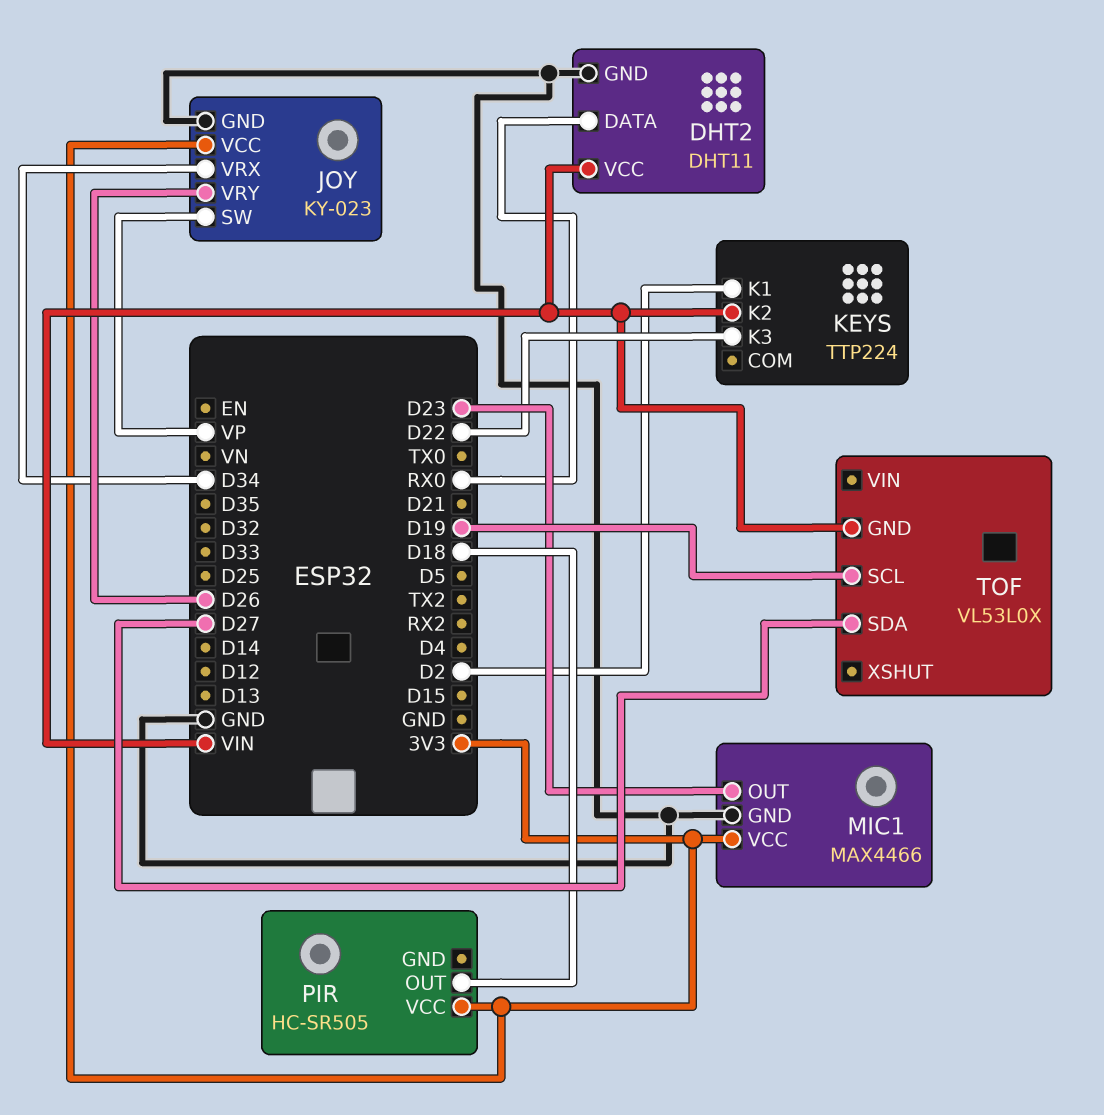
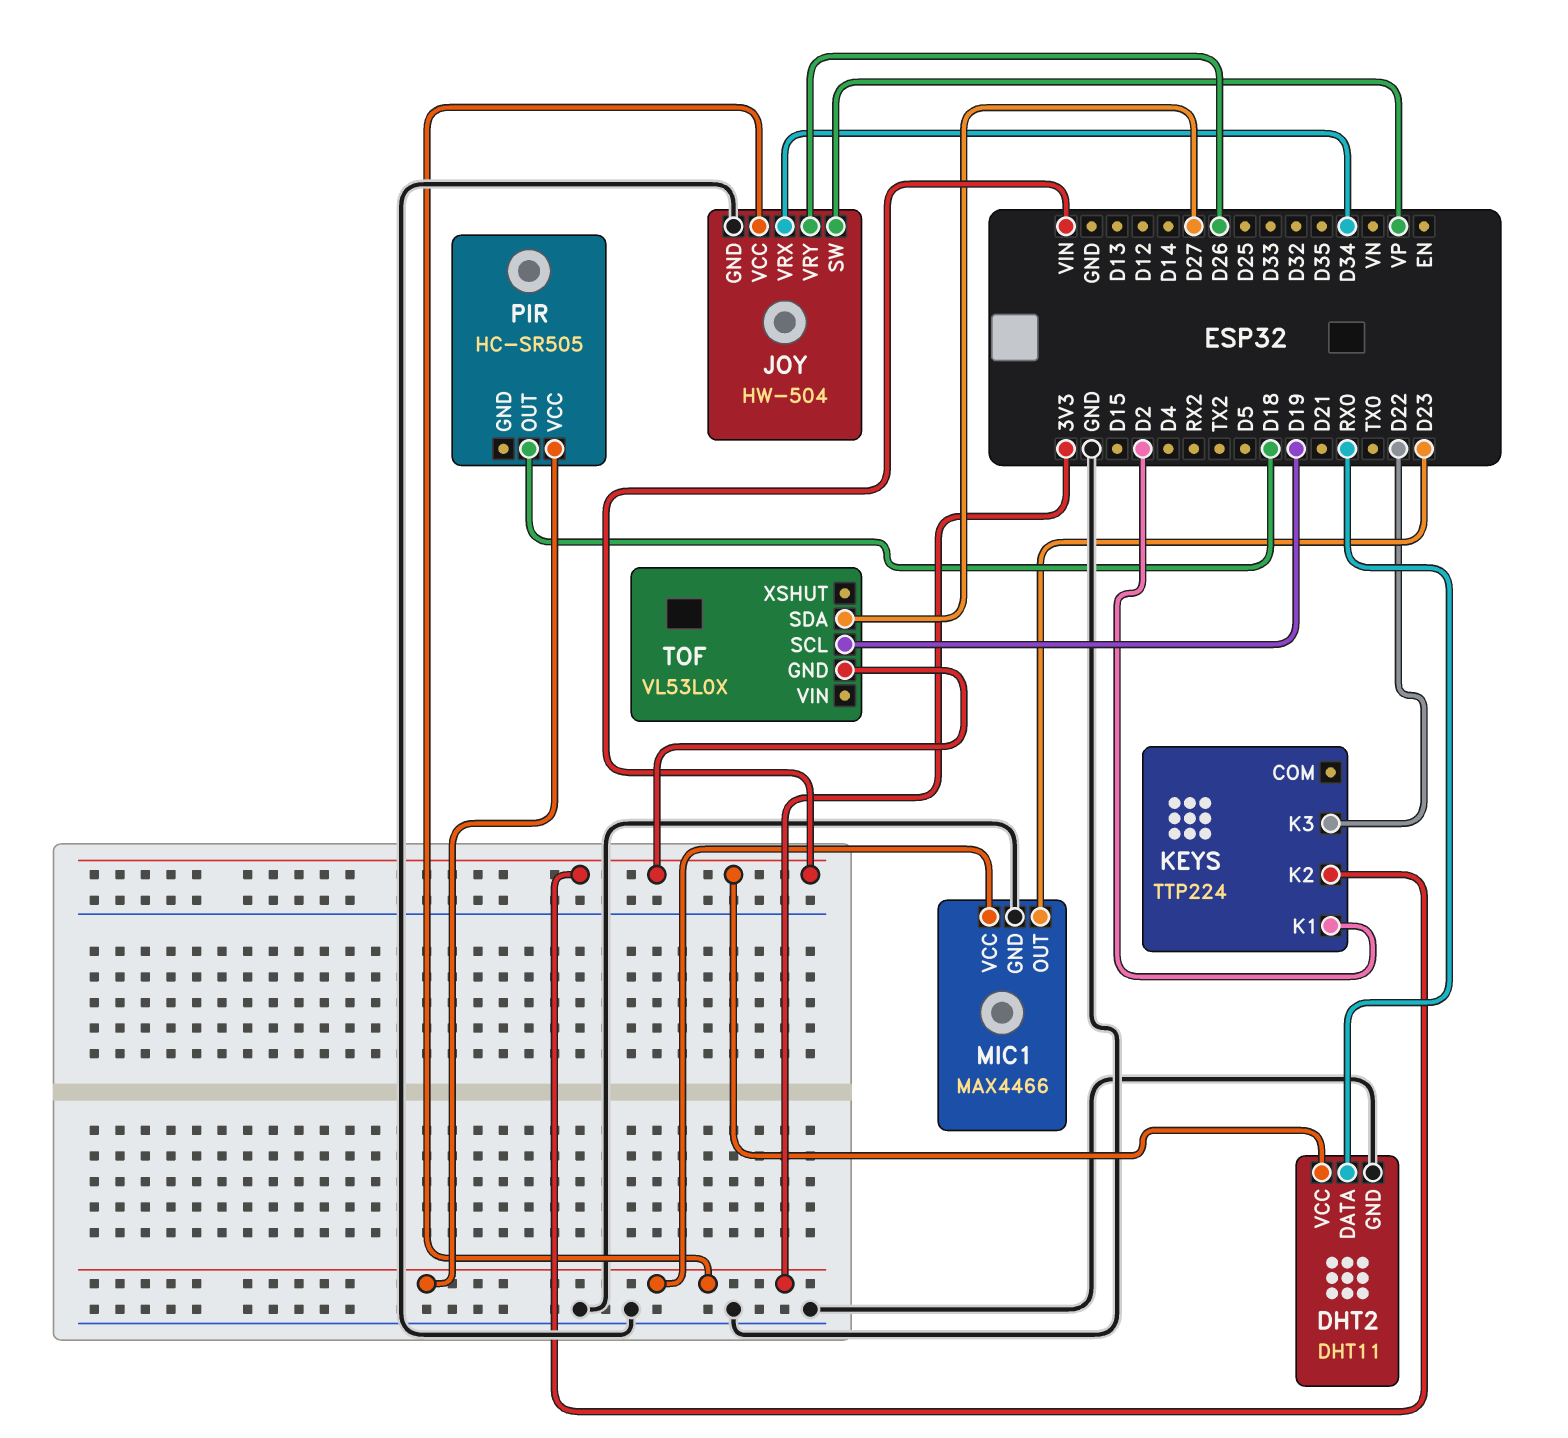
JOY: KY-023 -> HW-504

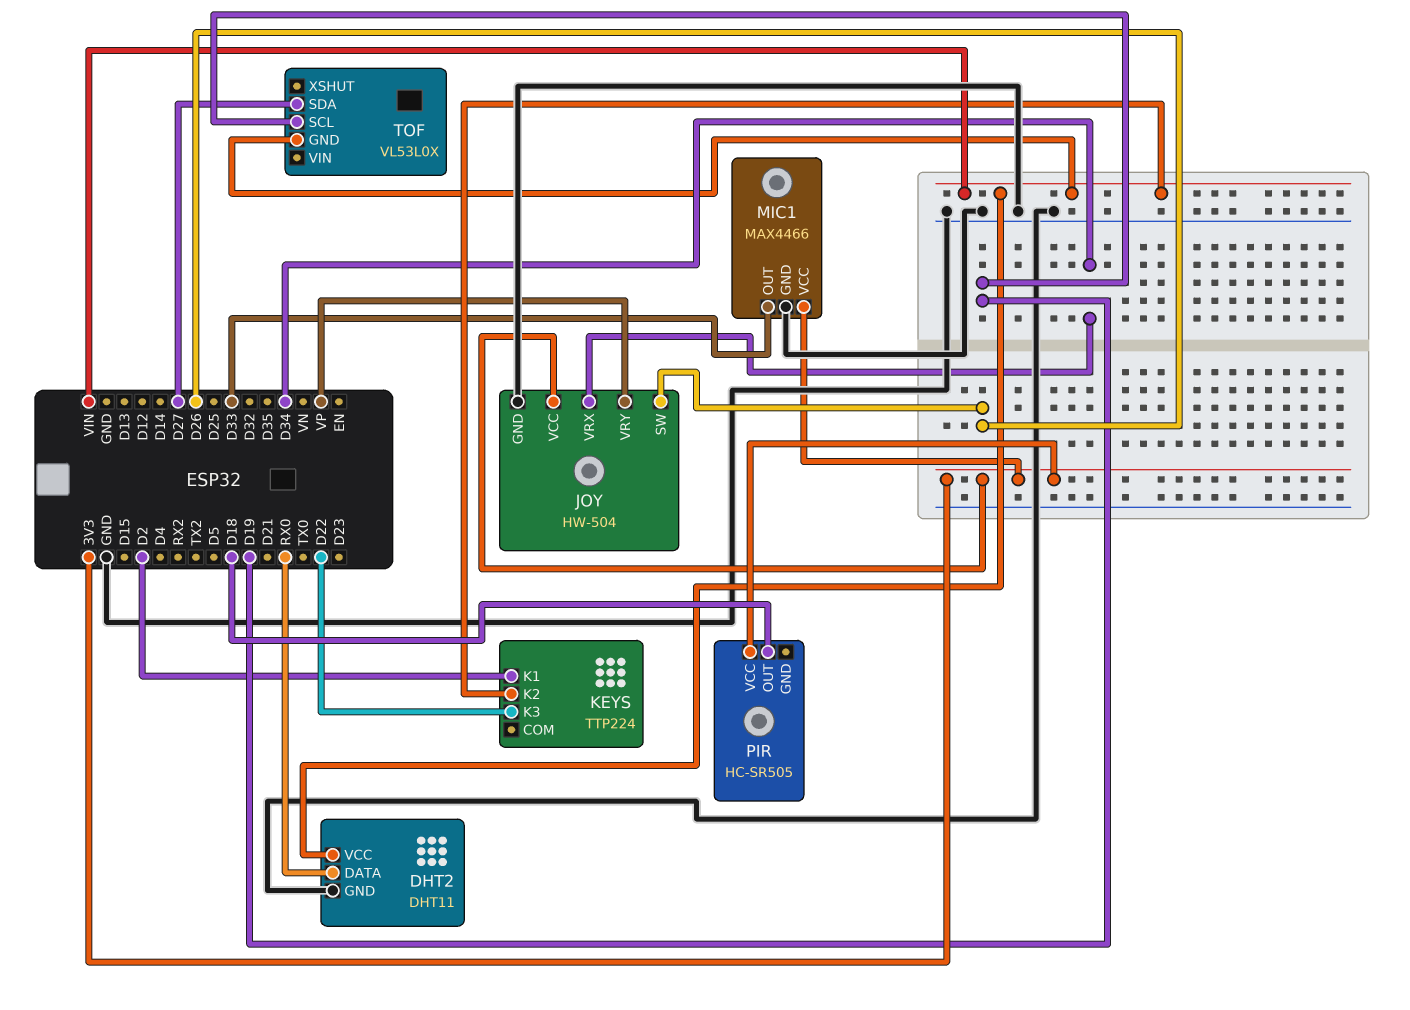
JOY pin SW: VP -> D26
JOY pin VRY: D26 -> VP
MIC1 pin OUT: D23 -> D33

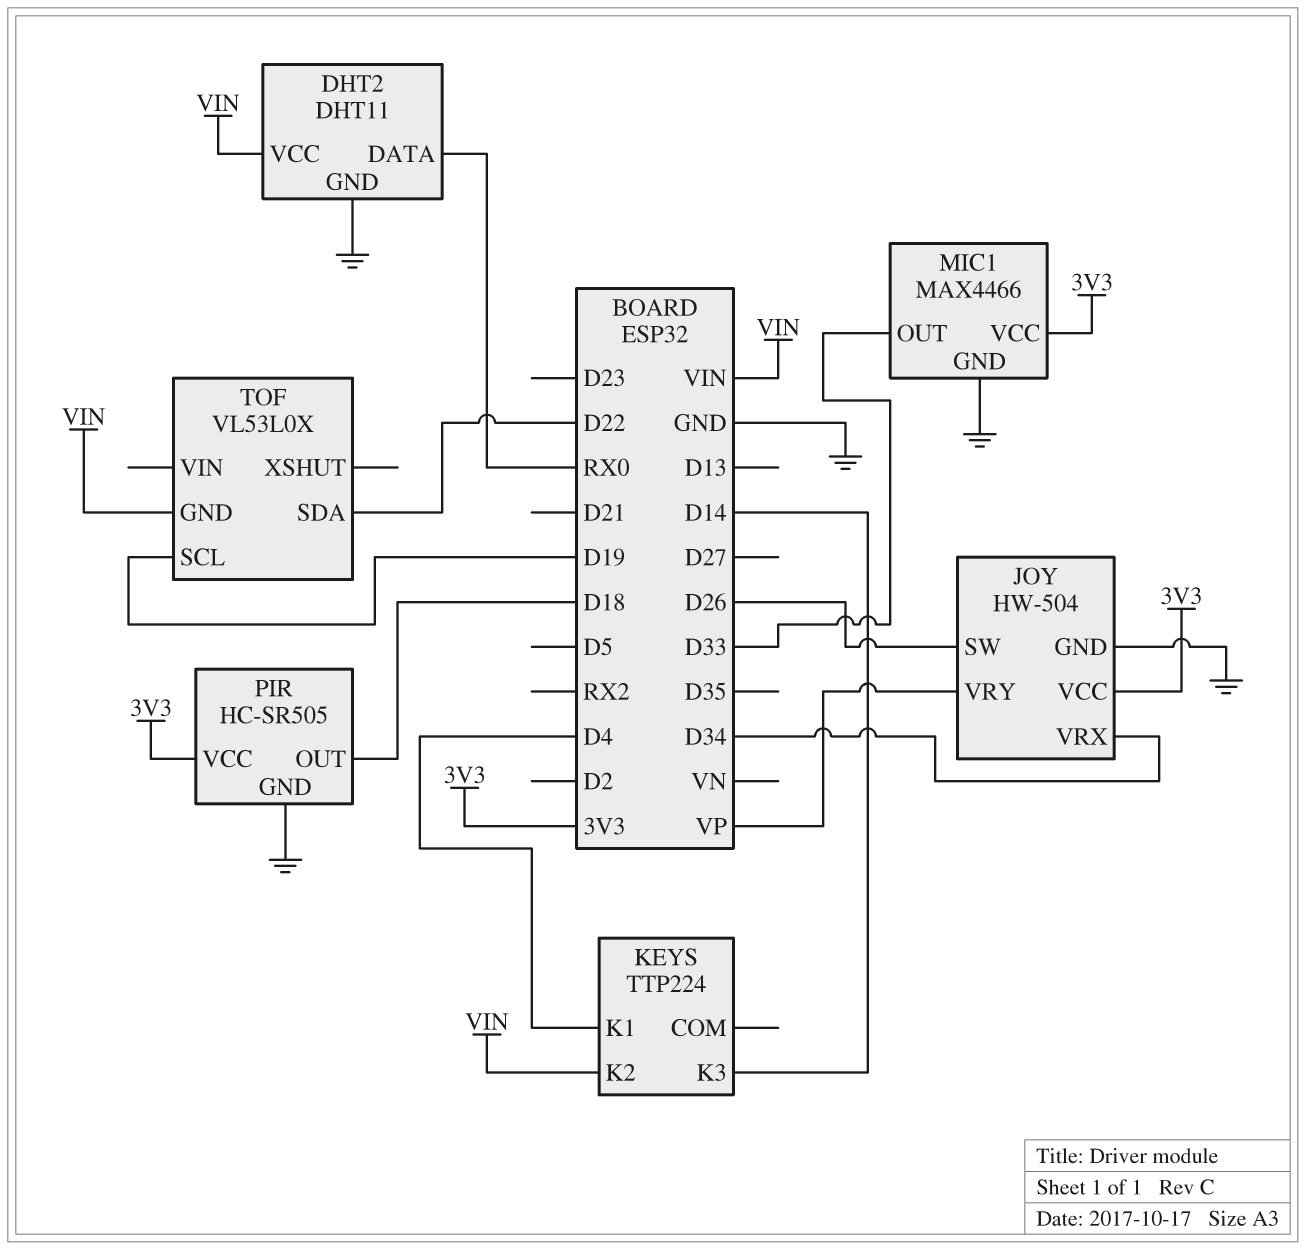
KEYS pin K1: D2 -> D4
KEYS pin K3: D22 -> D14
PIR pin GND: none -> GND
TOF pin SDA: D27 -> D22

